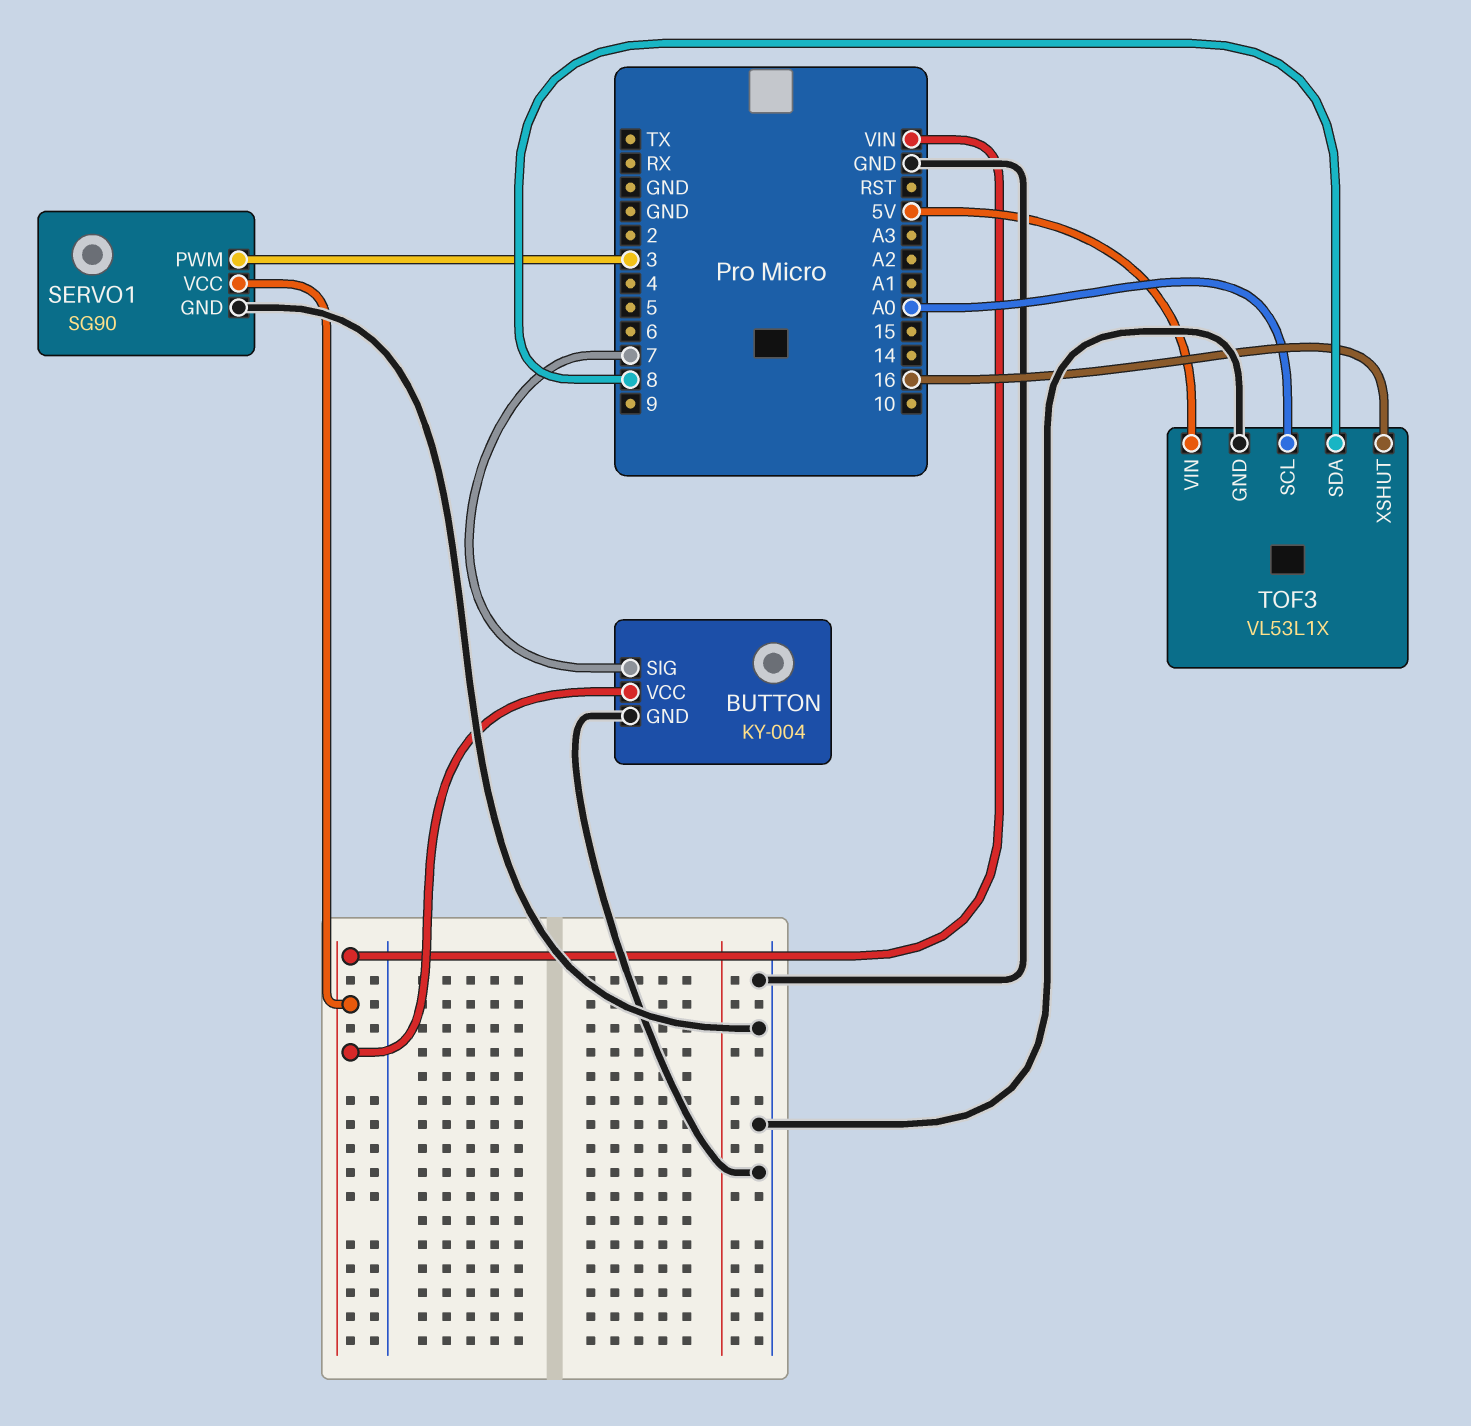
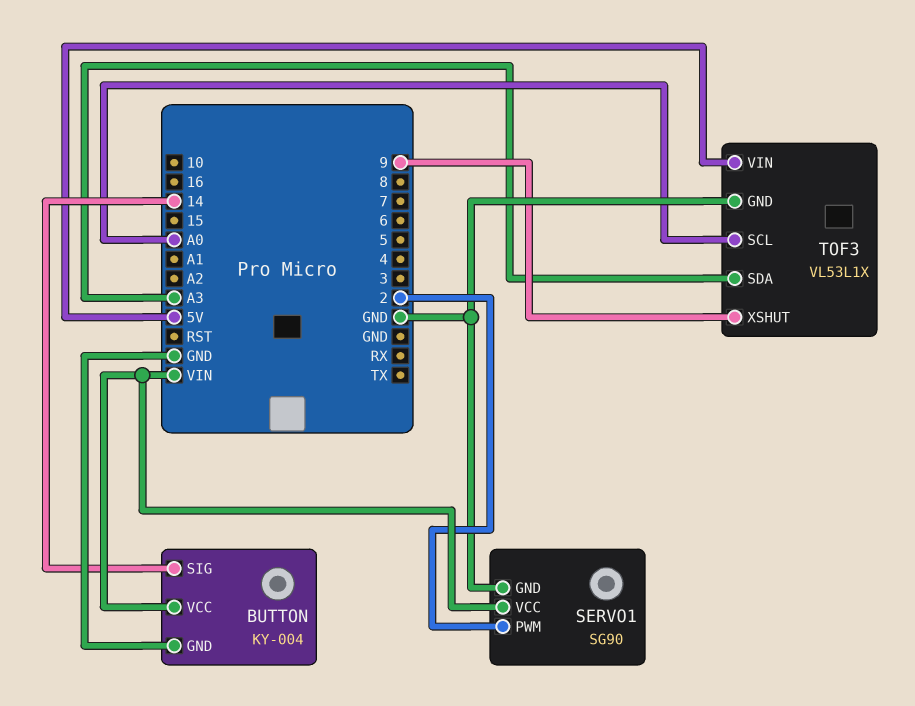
BUTTON pin SIG: 7 -> 14
SERVO1 pin PWM: 3 -> 2
TOF3 pin SDA: 8 -> A3
TOF3 pin XSHUT: 16 -> 9

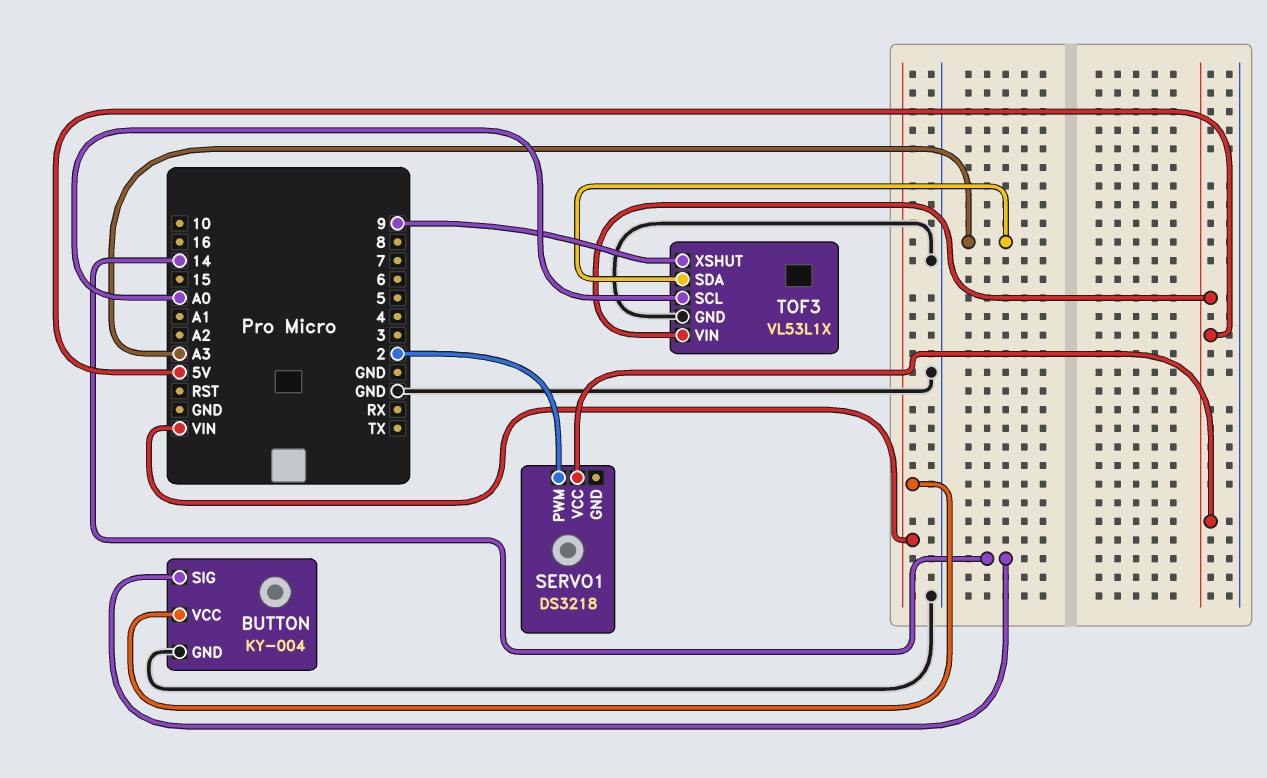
SERVO1: SG90 -> DS3218
SERVO1 pin GND: GND -> none
SERVO1 pin VCC: VIN -> 5V

